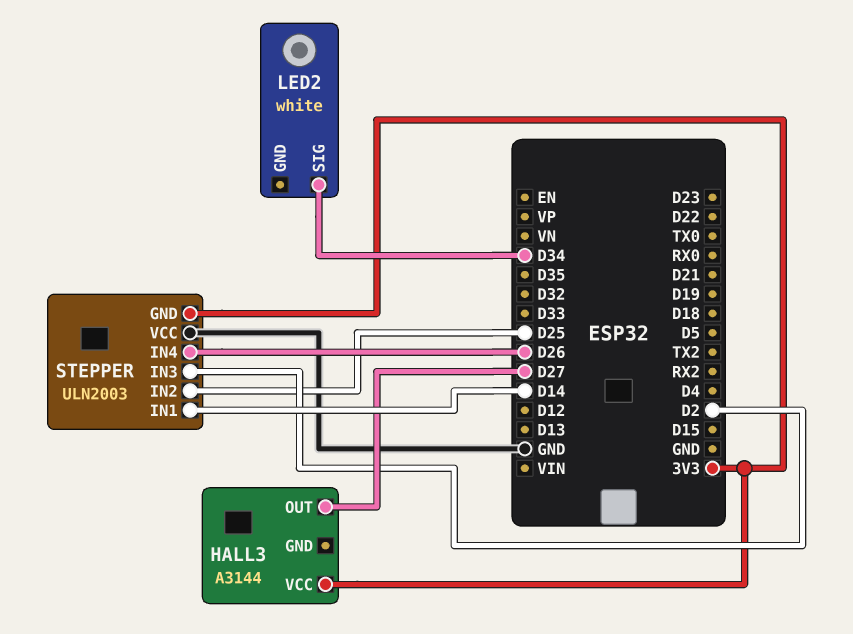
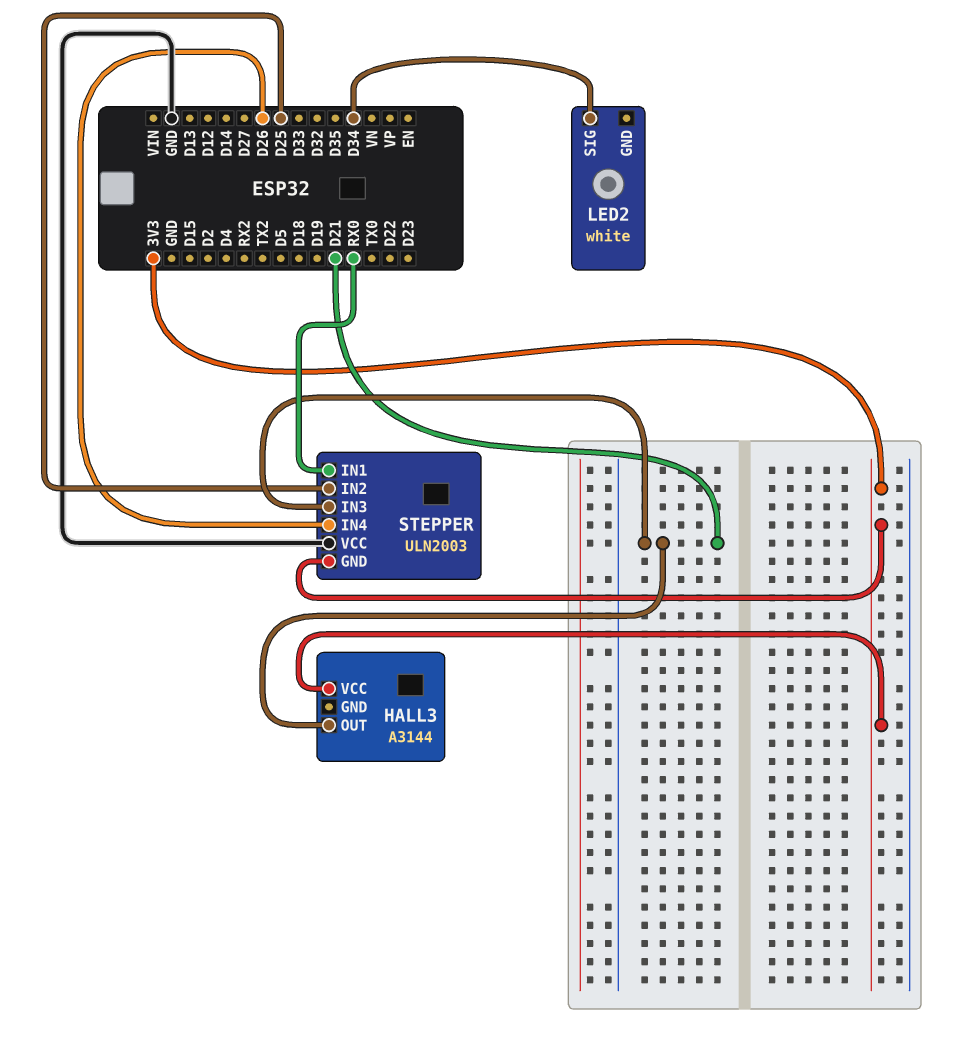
HALL3 pin OUT: D27 -> D21
STEPPER pin IN1: D14 -> RX0
STEPPER pin IN3: D2 -> D21

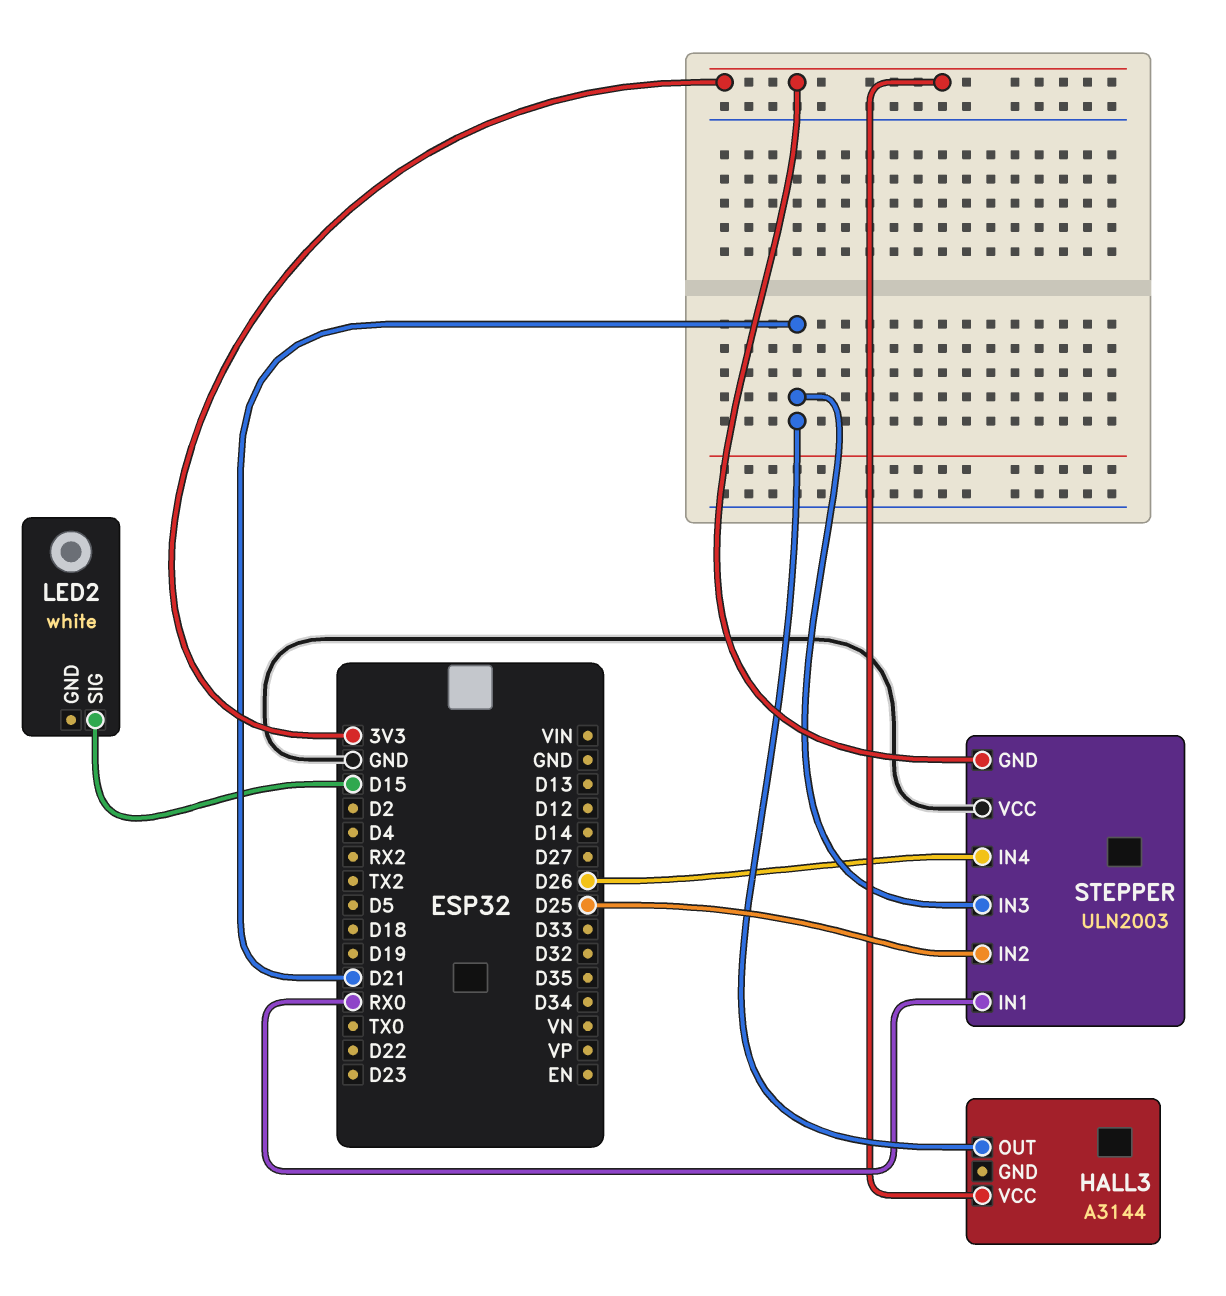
LED2 pin SIG: D34 -> D15

